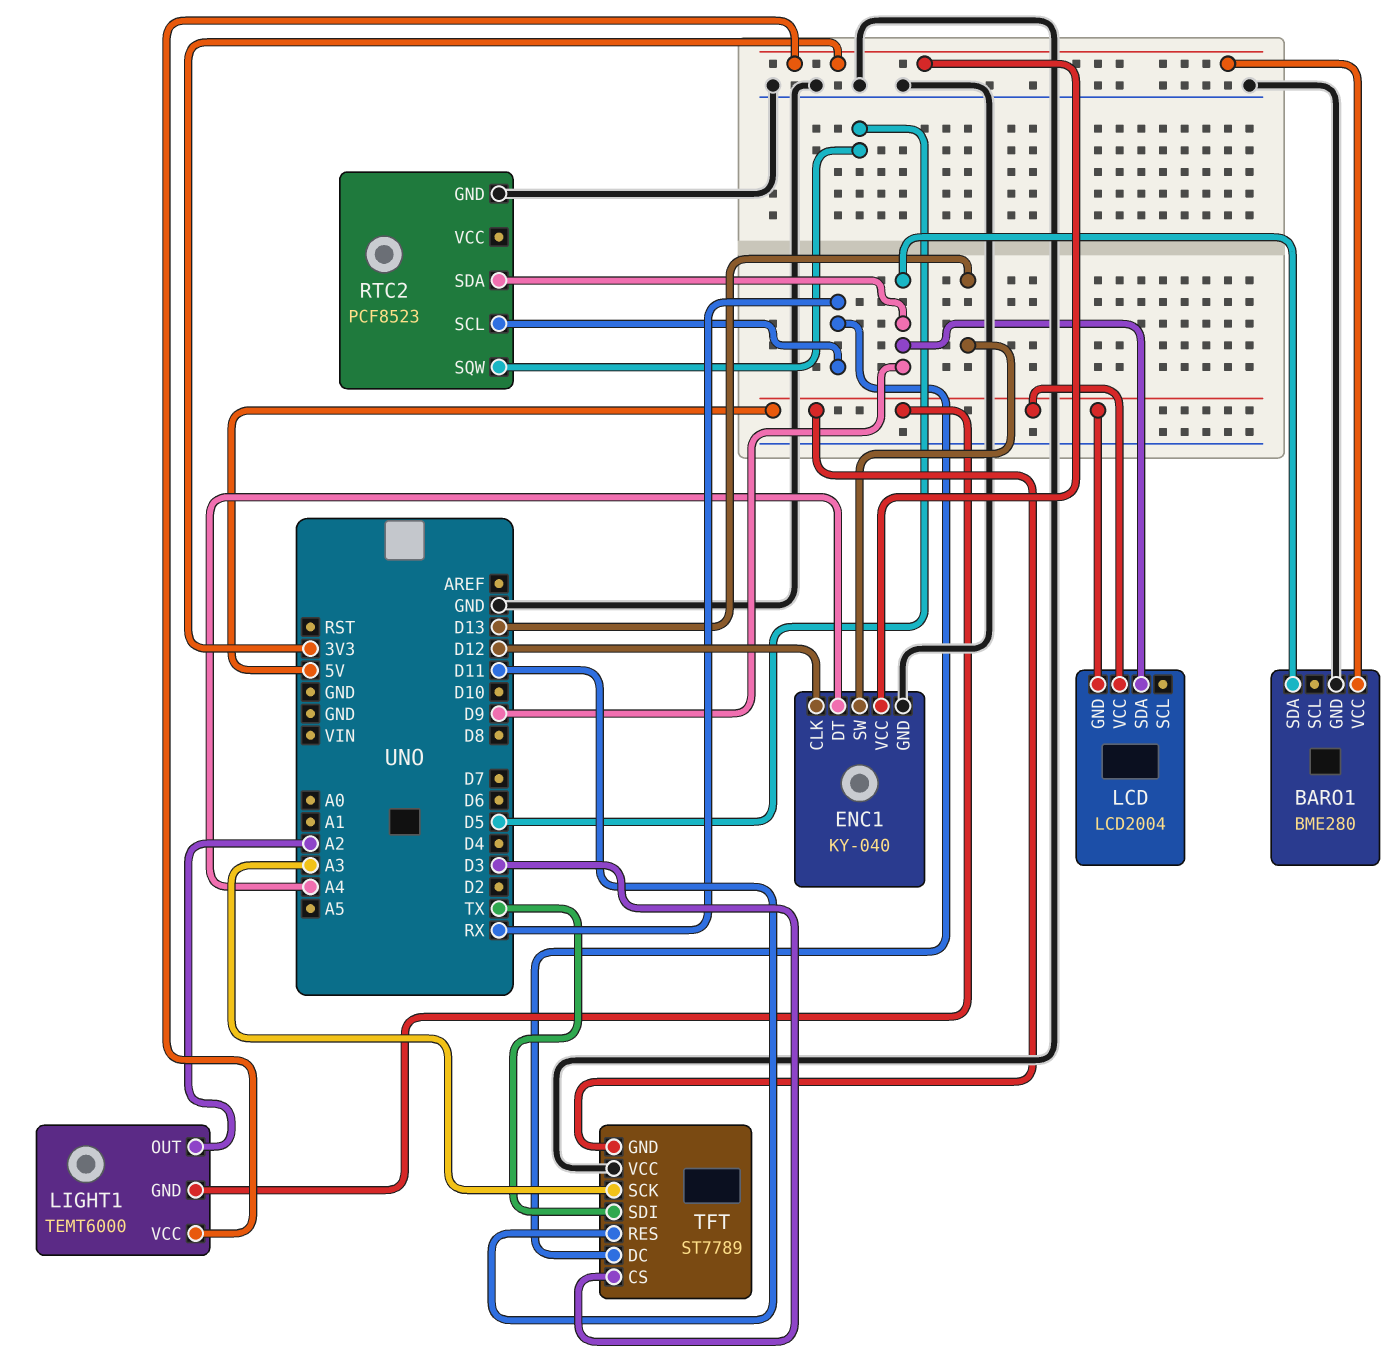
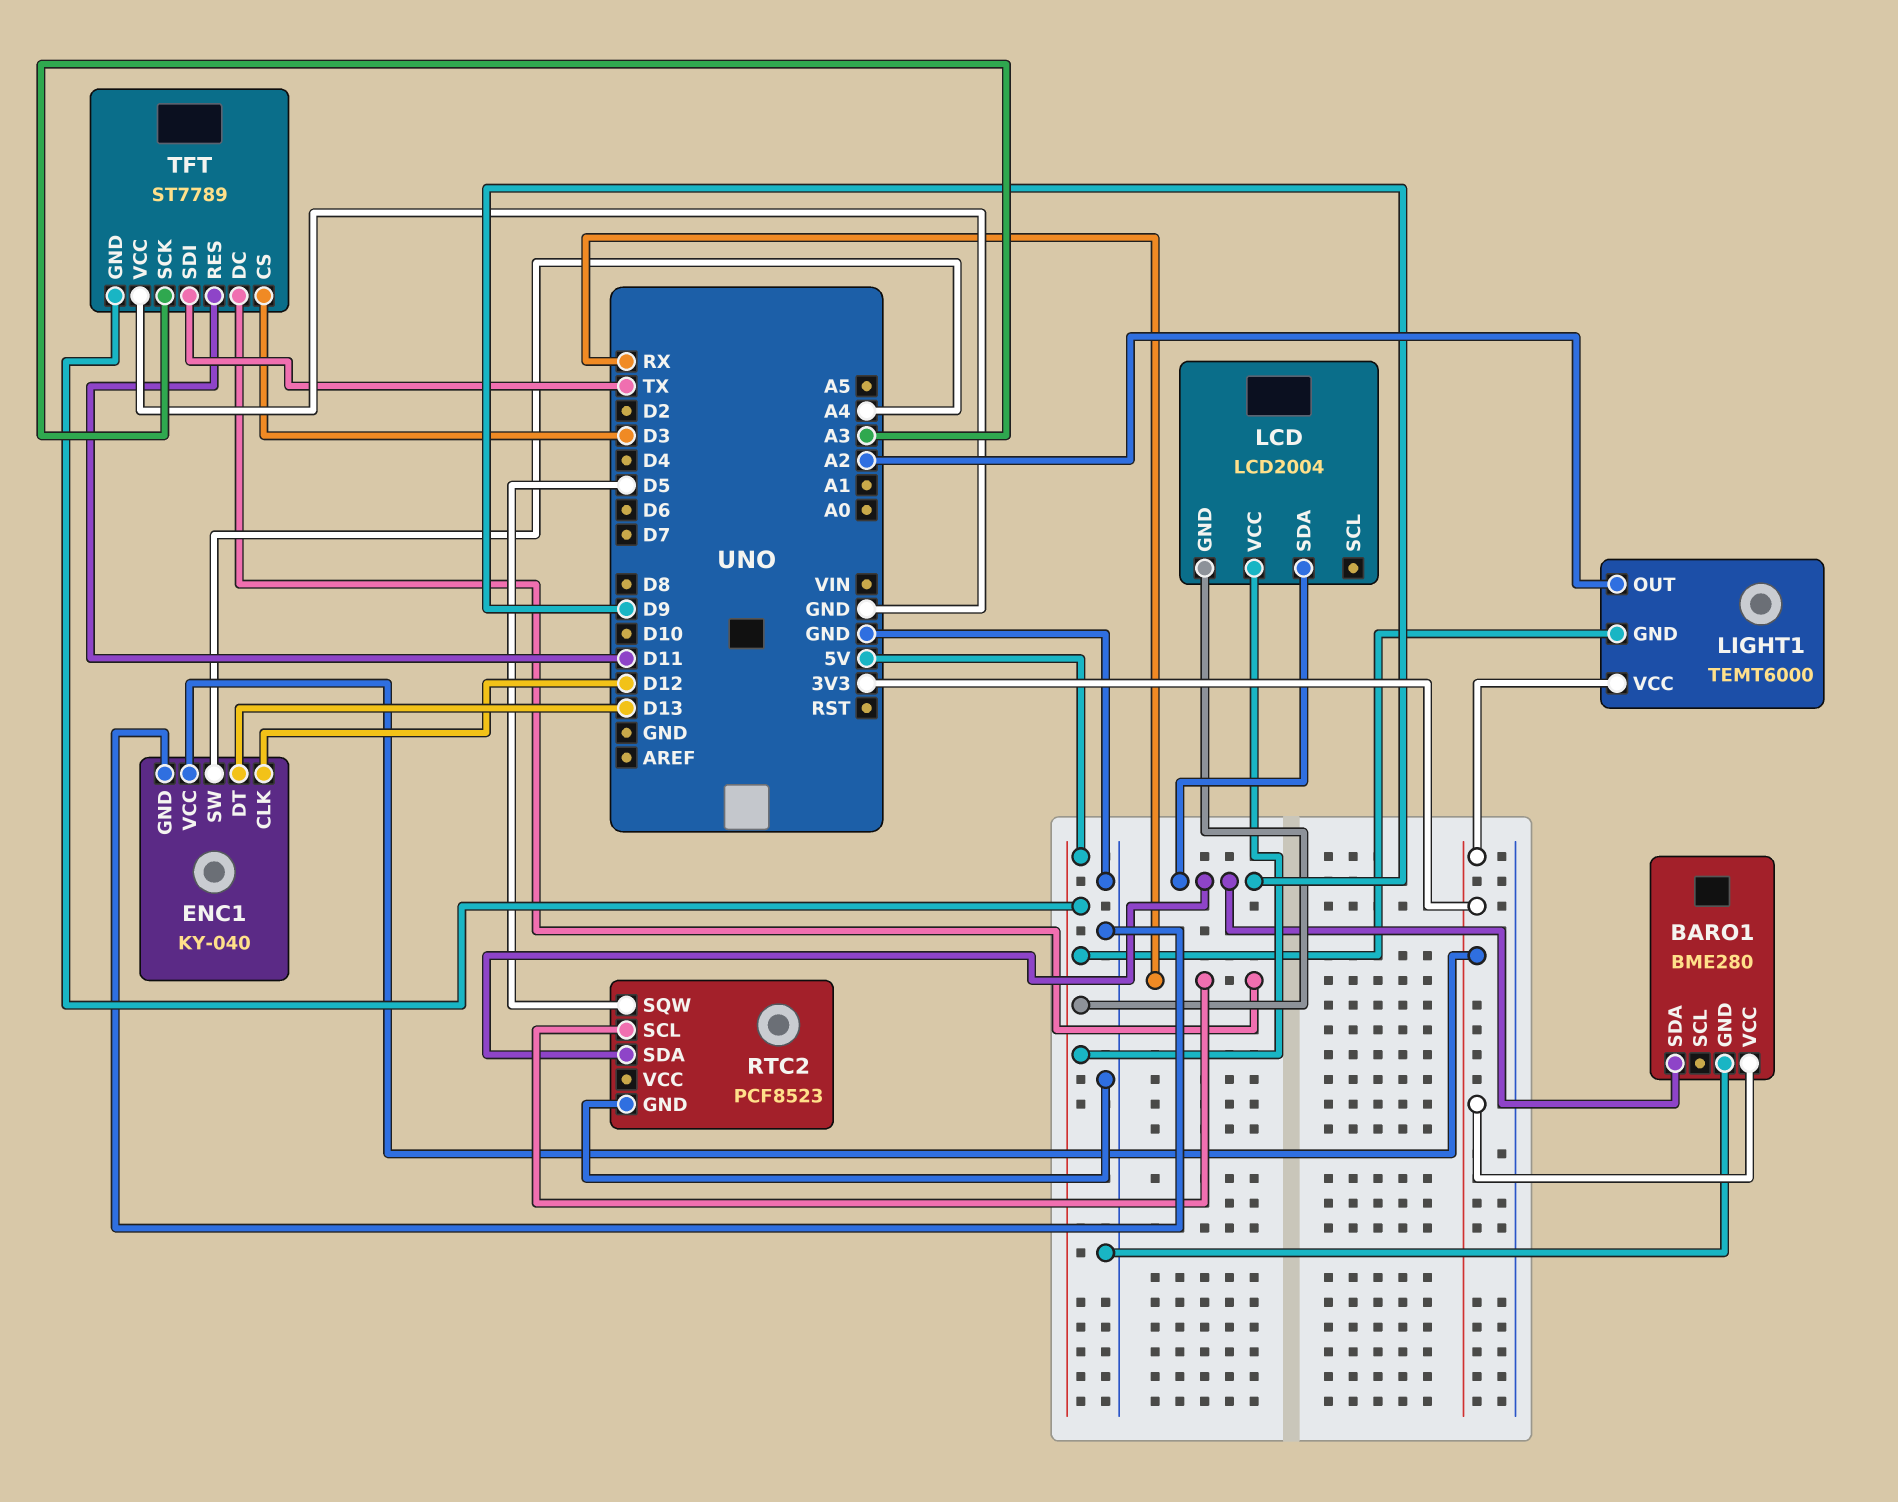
ENC1 pin DT: A4 -> D13
ENC1 pin SW: D13 -> A4

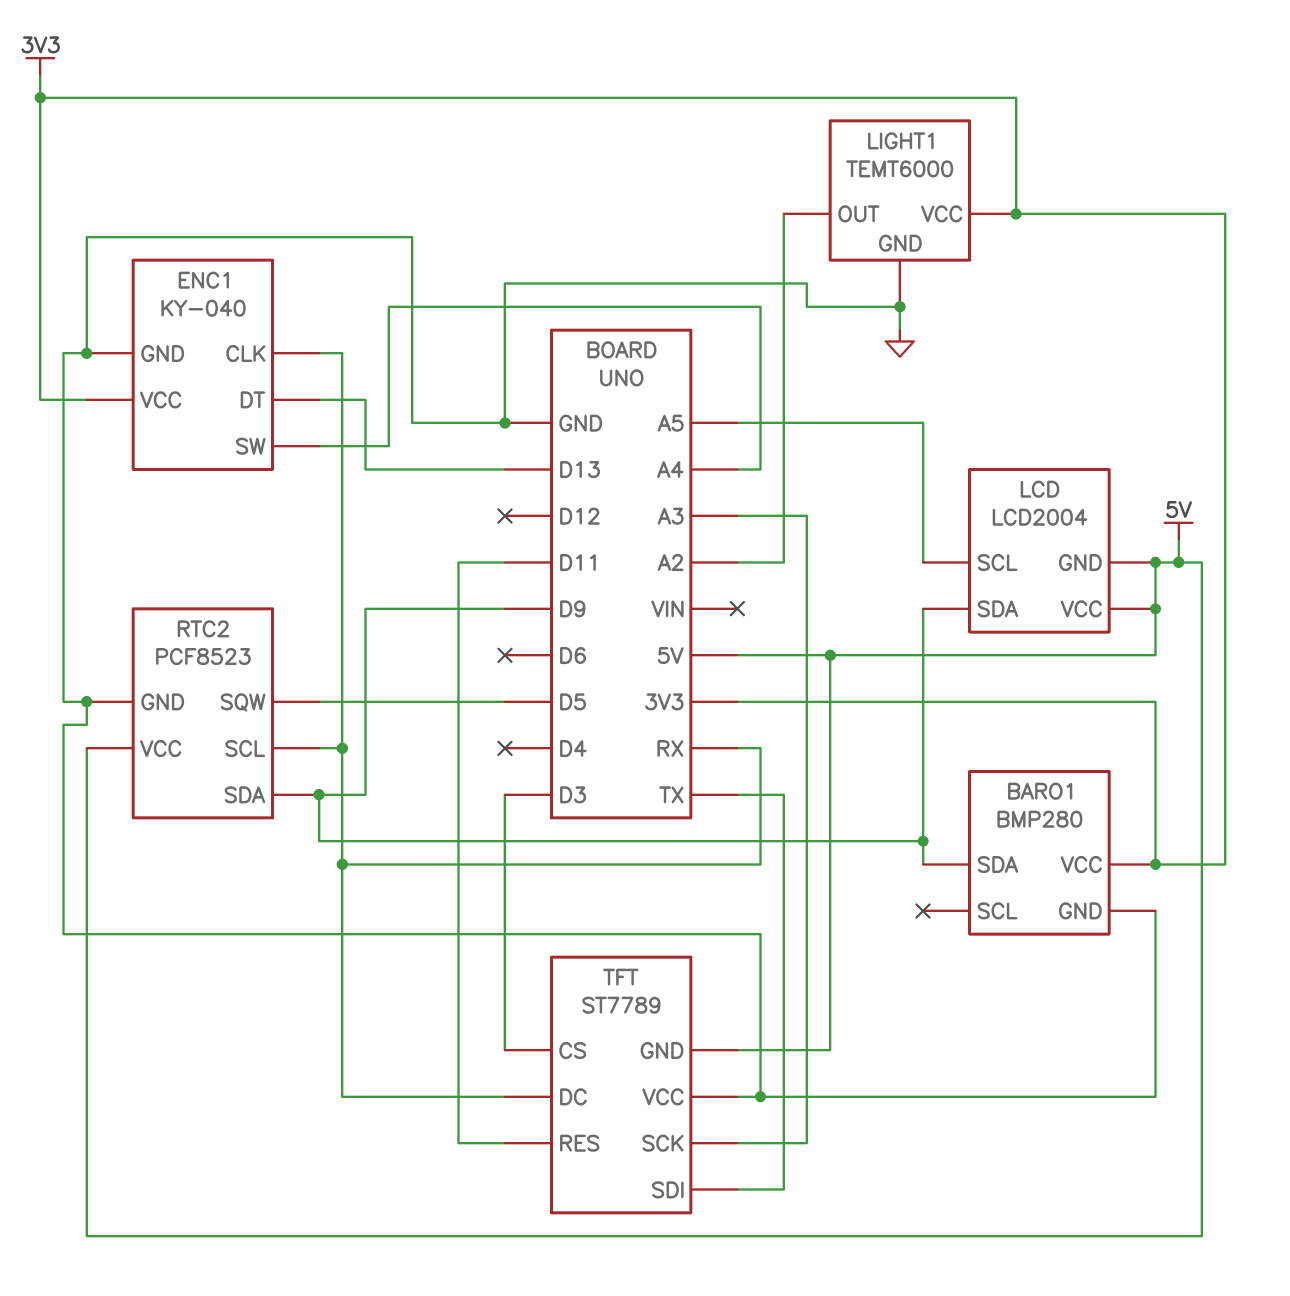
BARO1: BME280 -> BMP280
ENC1 pin CLK: D12 -> RX
LCD pin SCL: none -> A5
LIGHT1 pin GND: 5V -> GND
RTC2 pin VCC: none -> 5V

